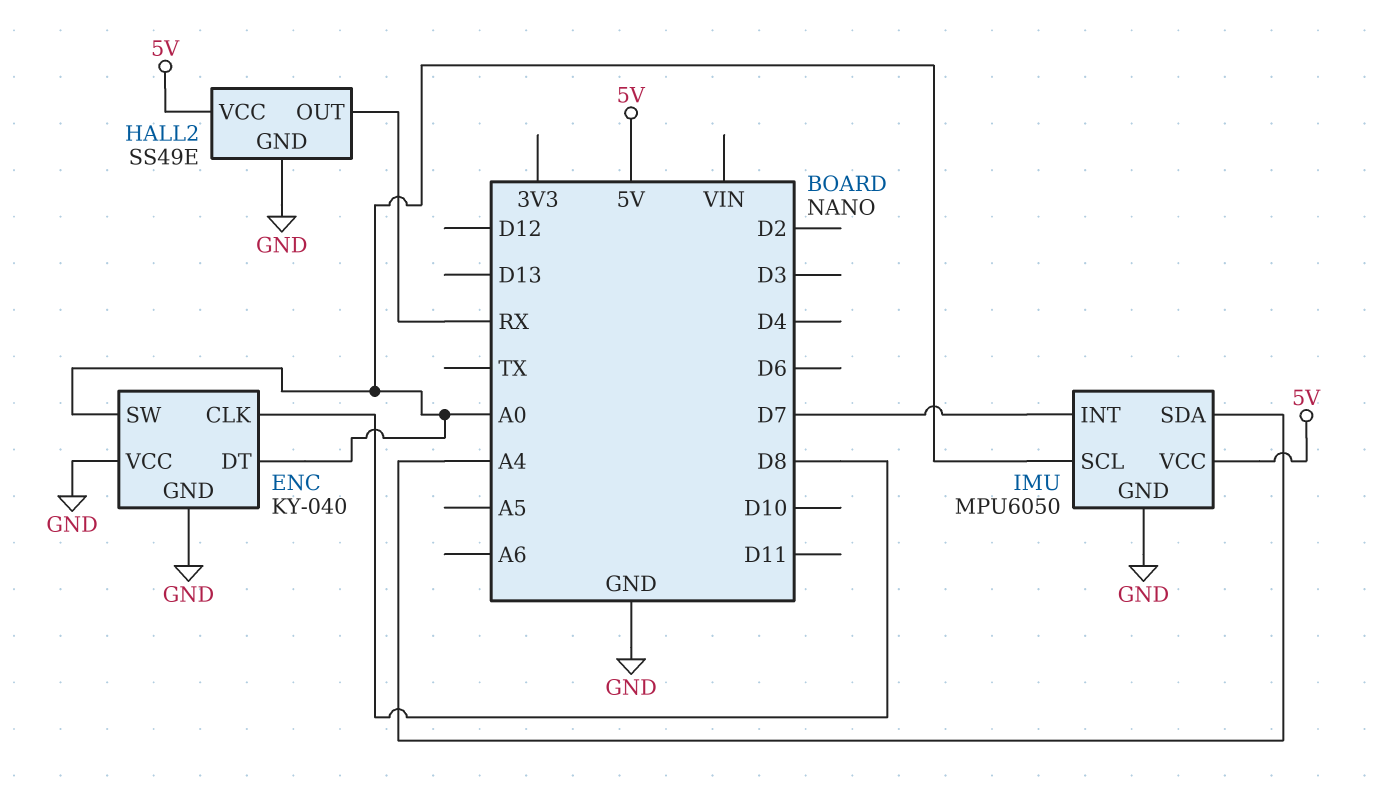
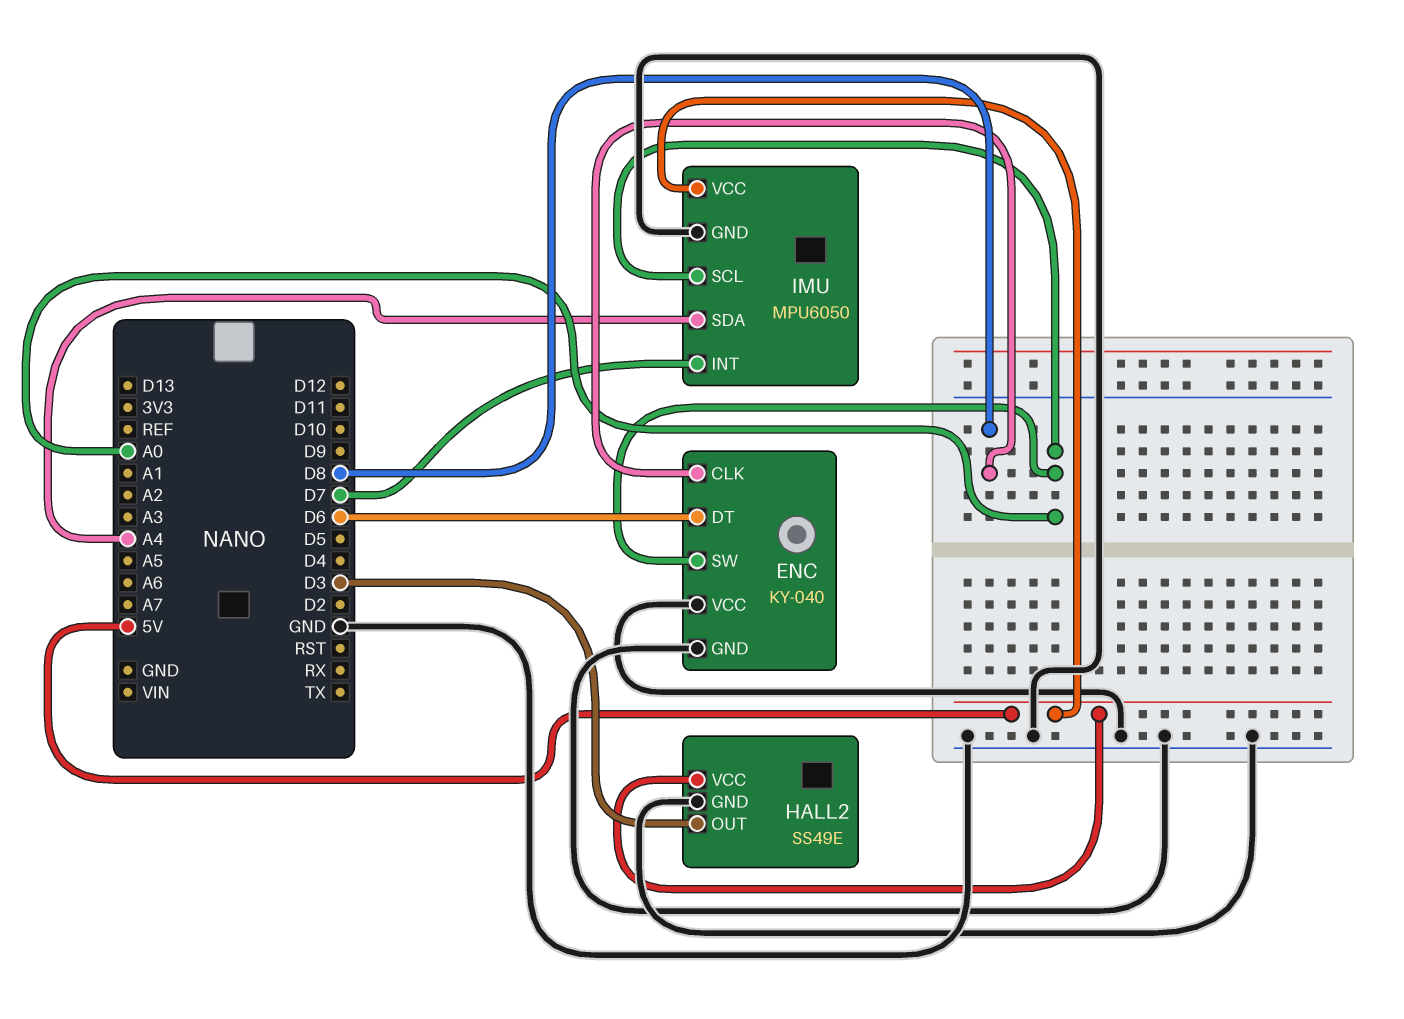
ENC pin DT: A0 -> D6
HALL2 pin OUT: RX -> D3

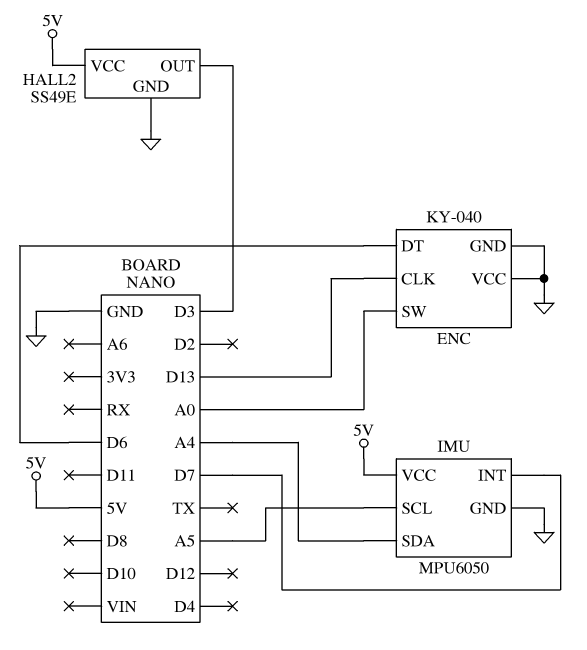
ENC pin CLK: D8 -> D13
IMU pin SCL: A0 -> A5

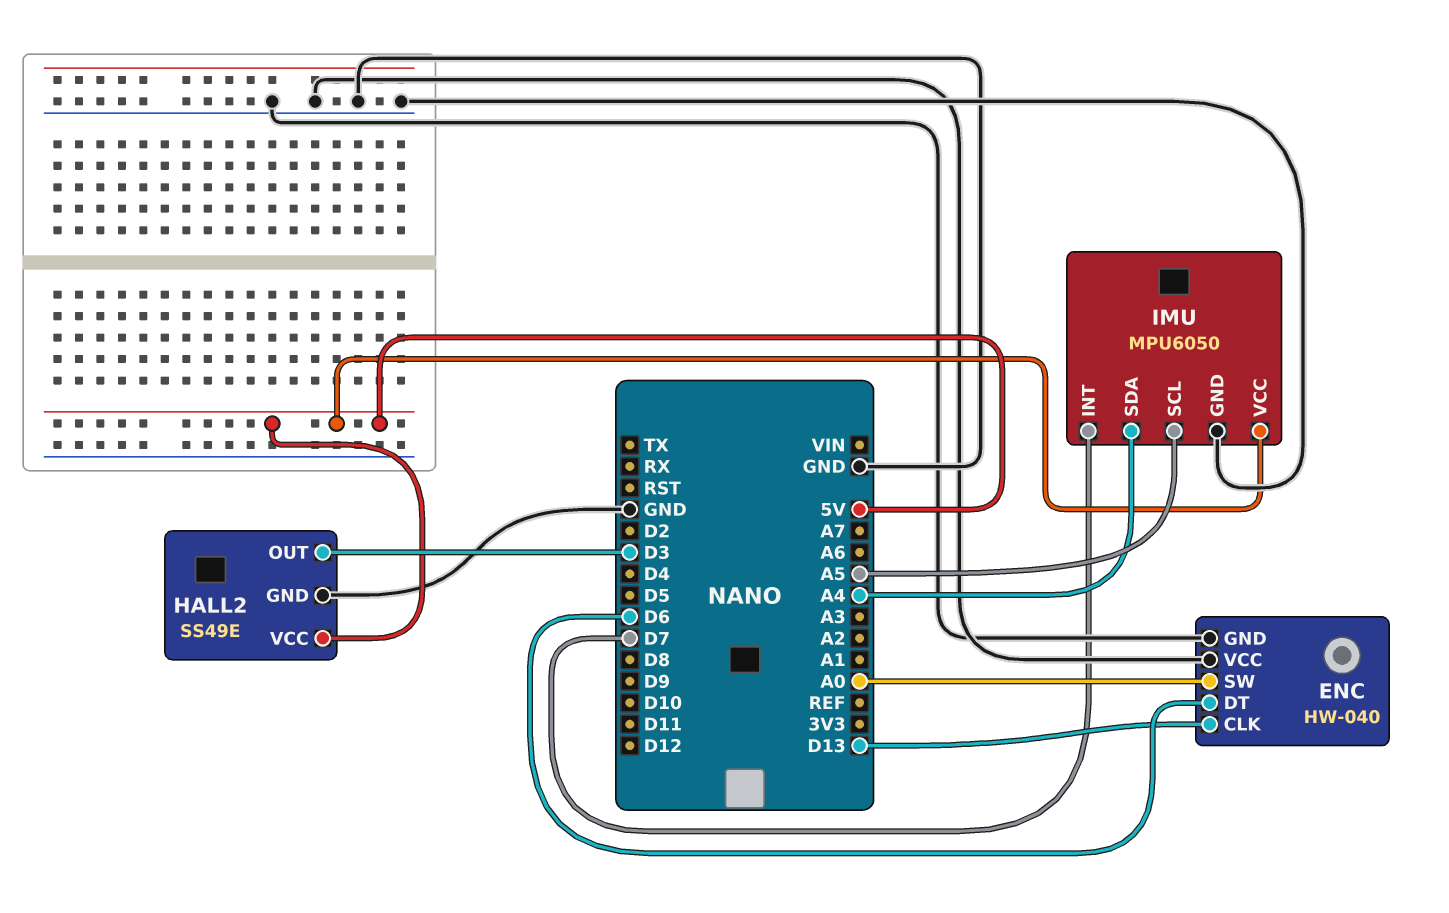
ENC: KY-040 -> HW-040

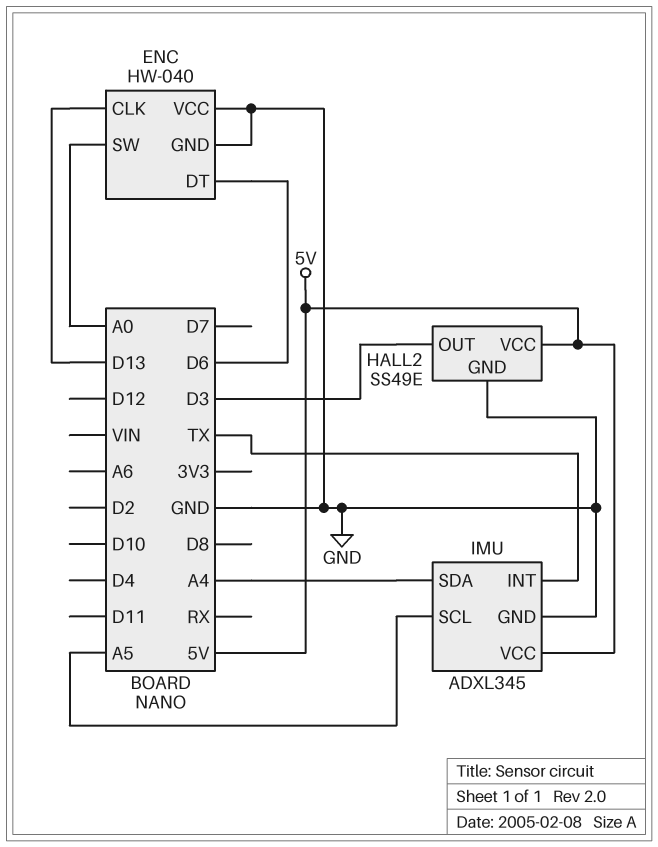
IMU: MPU6050 -> ADXL345
IMU pin INT: D7 -> TX

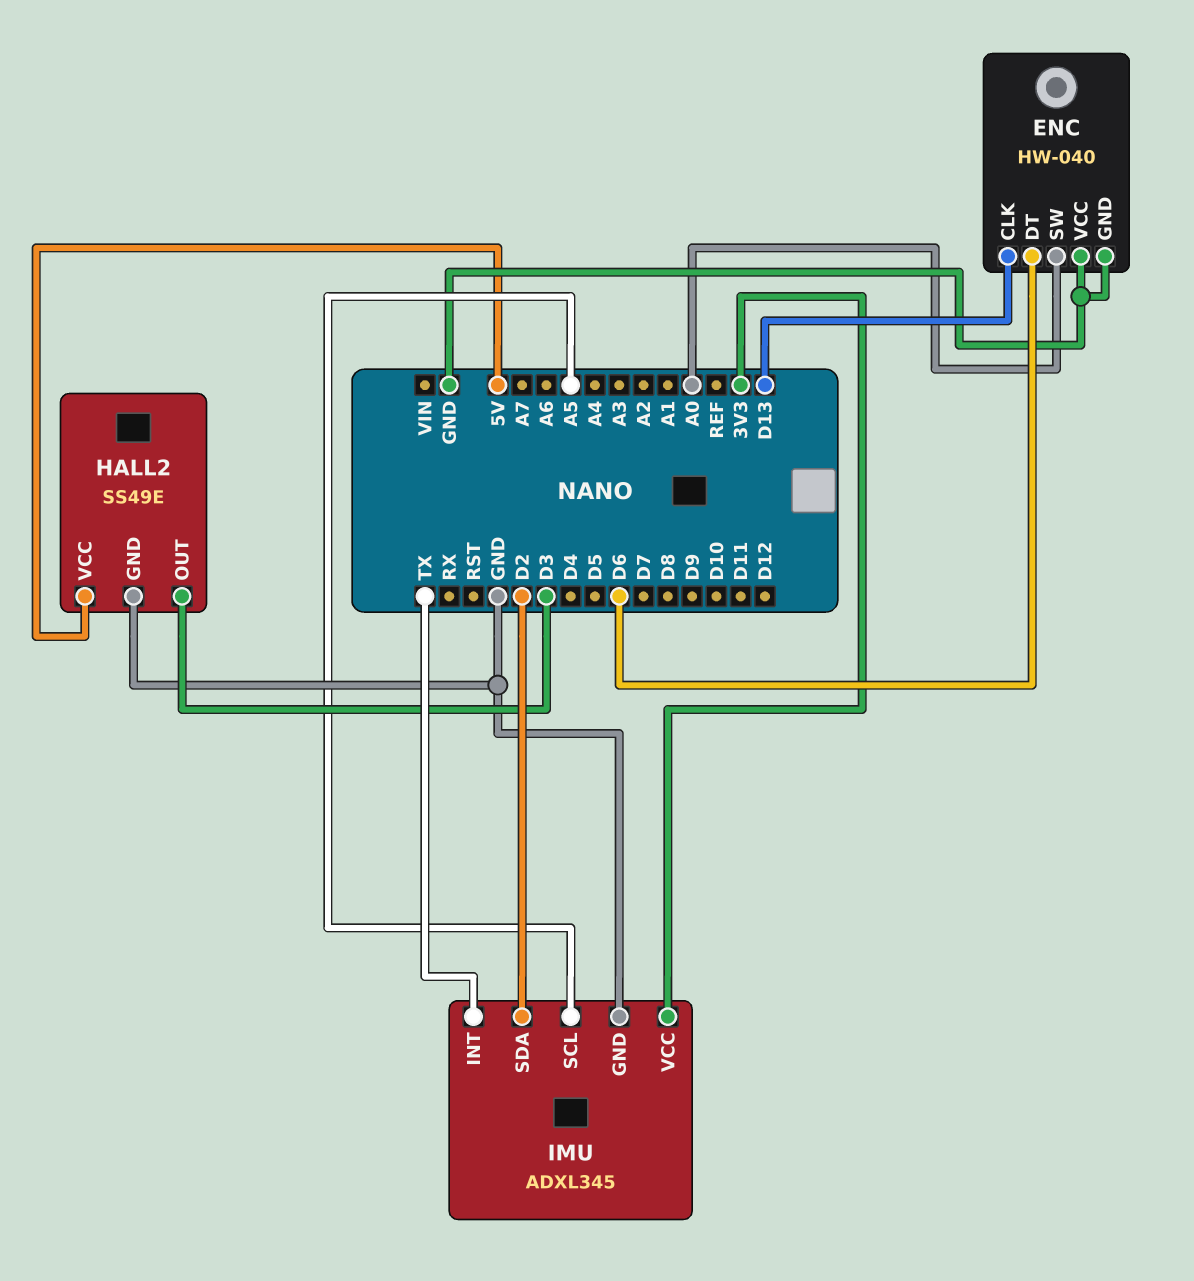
IMU pin SDA: A4 -> D2
IMU pin VCC: 5V -> 3V3

